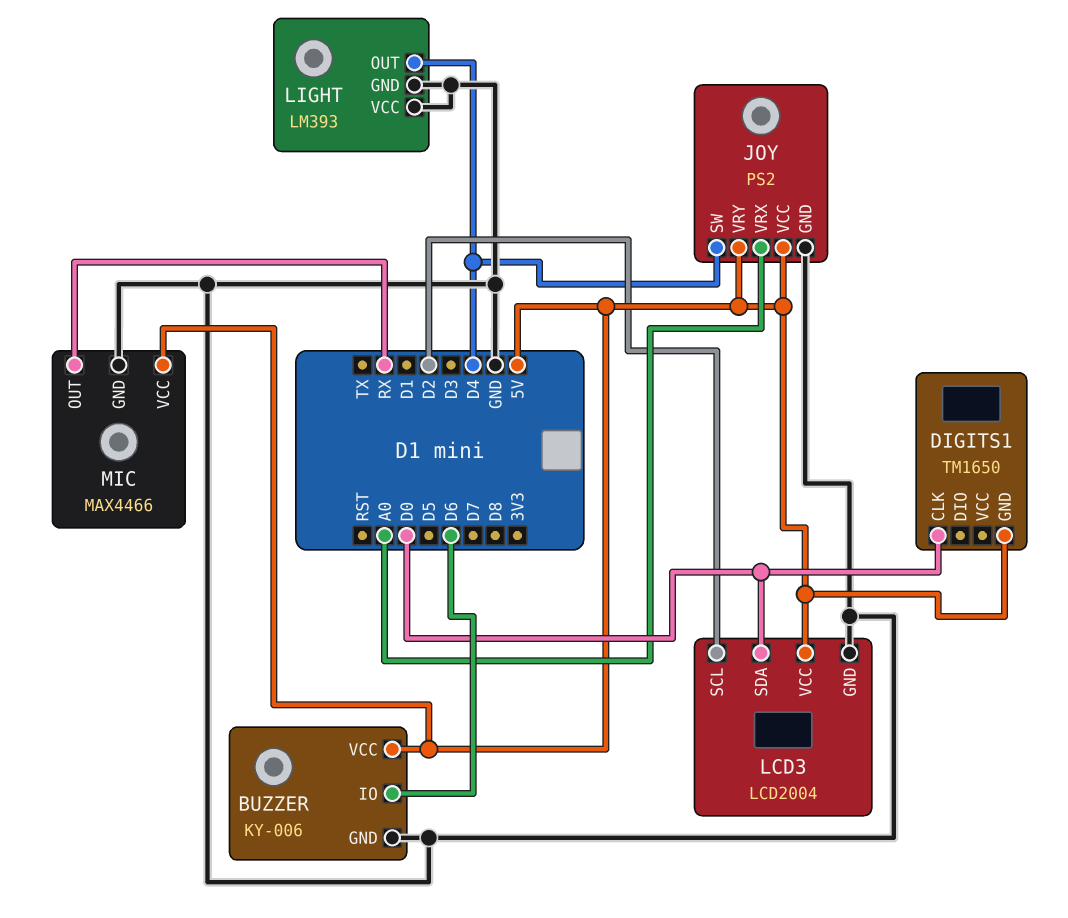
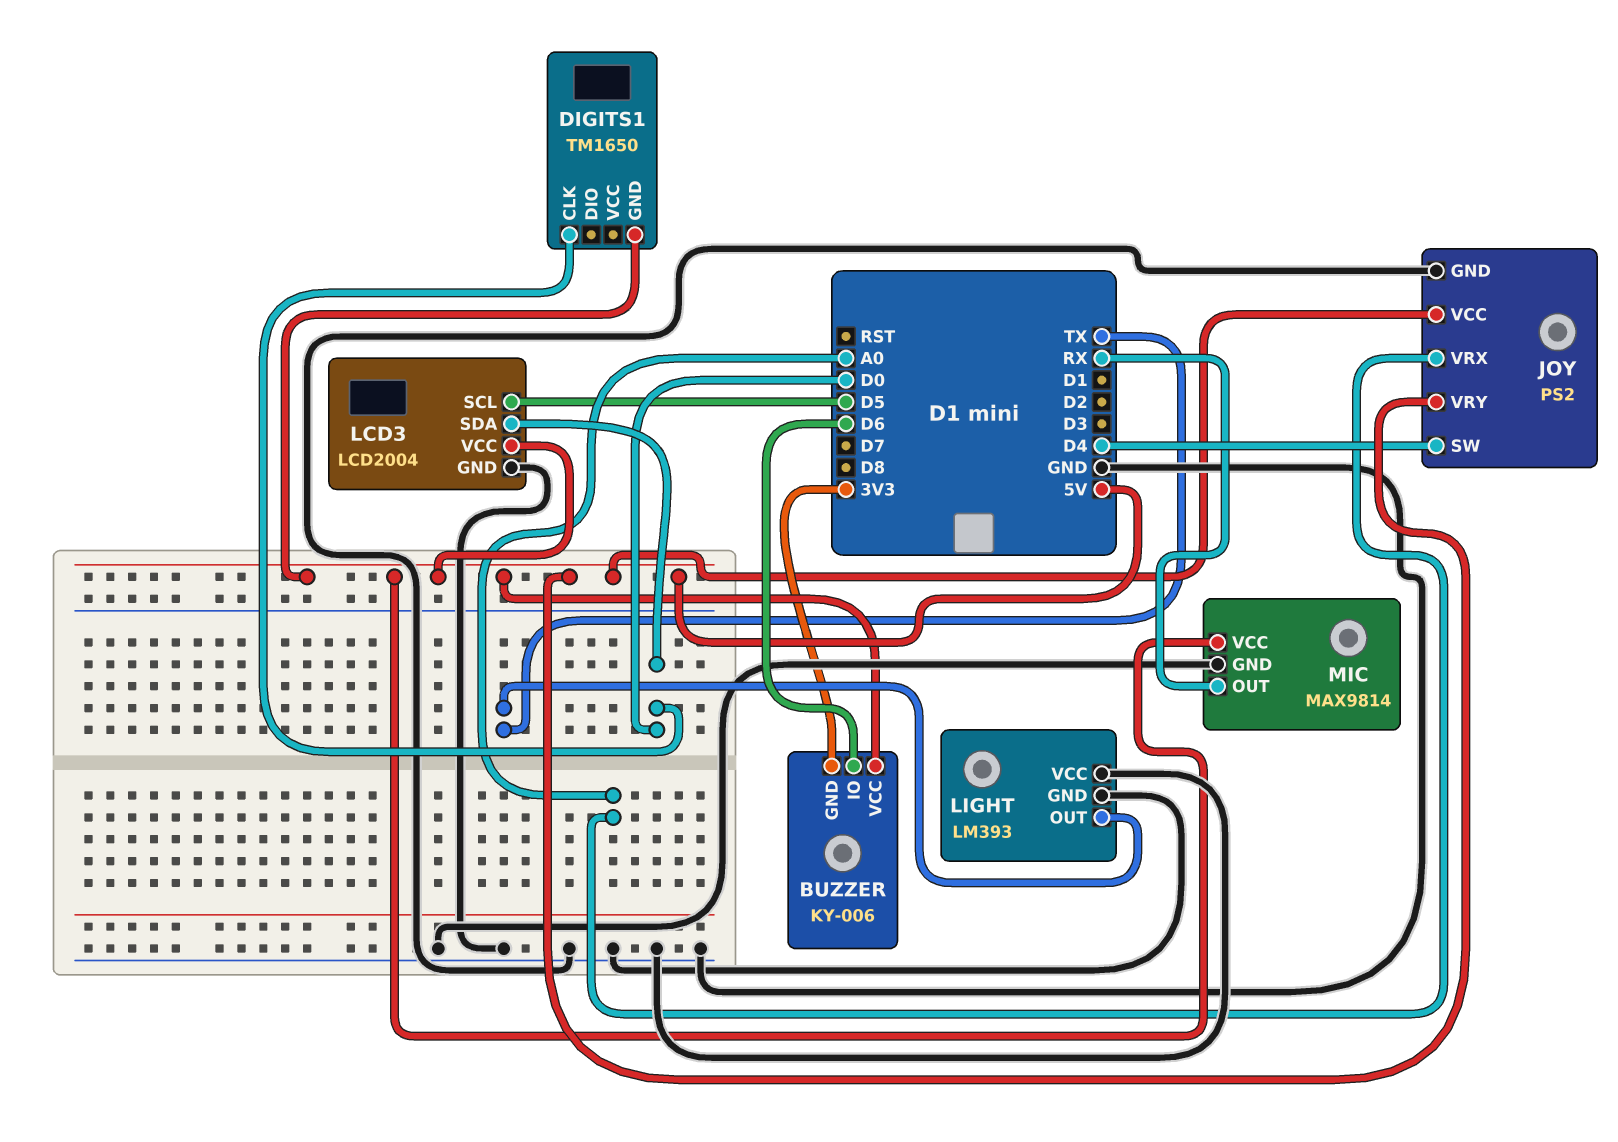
BUZZER pin GND: GND -> 3V3
LCD3 pin SCL: D2 -> D5
LIGHT pin OUT: D4 -> TX
MIC: MAX4466 -> MAX9814

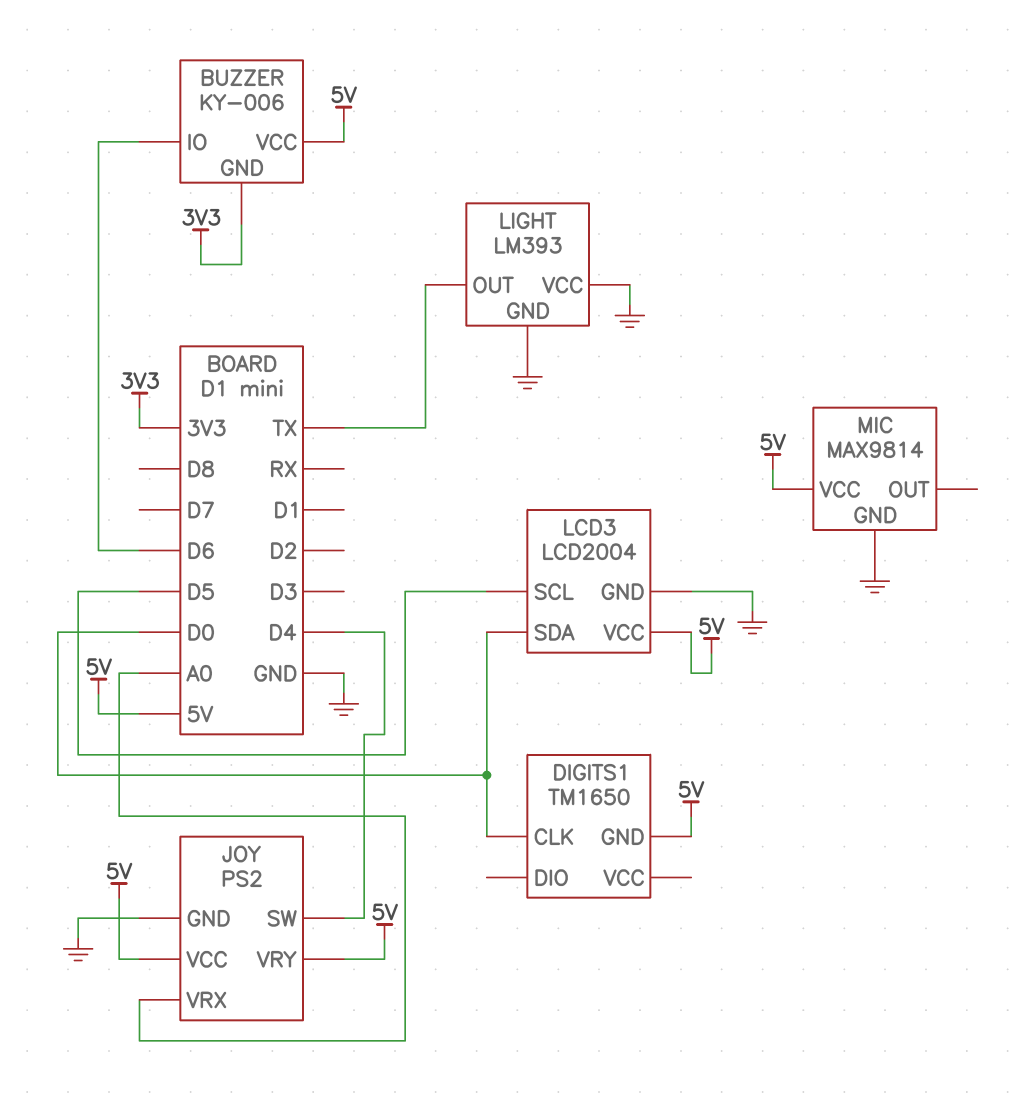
MIC pin OUT: RX -> none

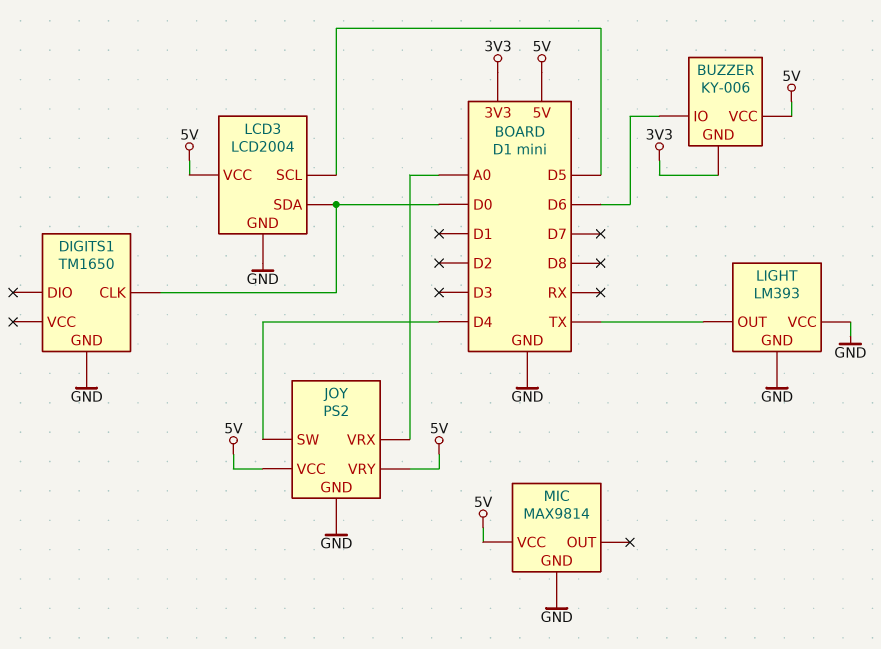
DIGITS1 pin GND: 5V -> GND

